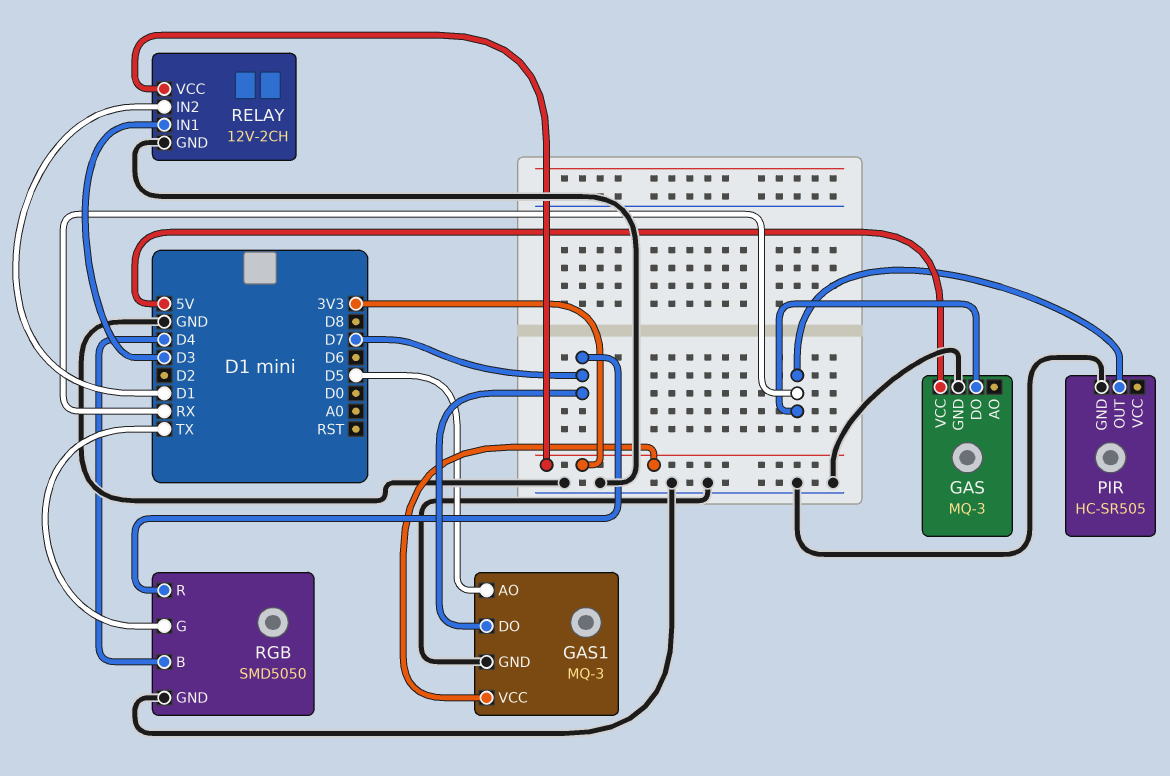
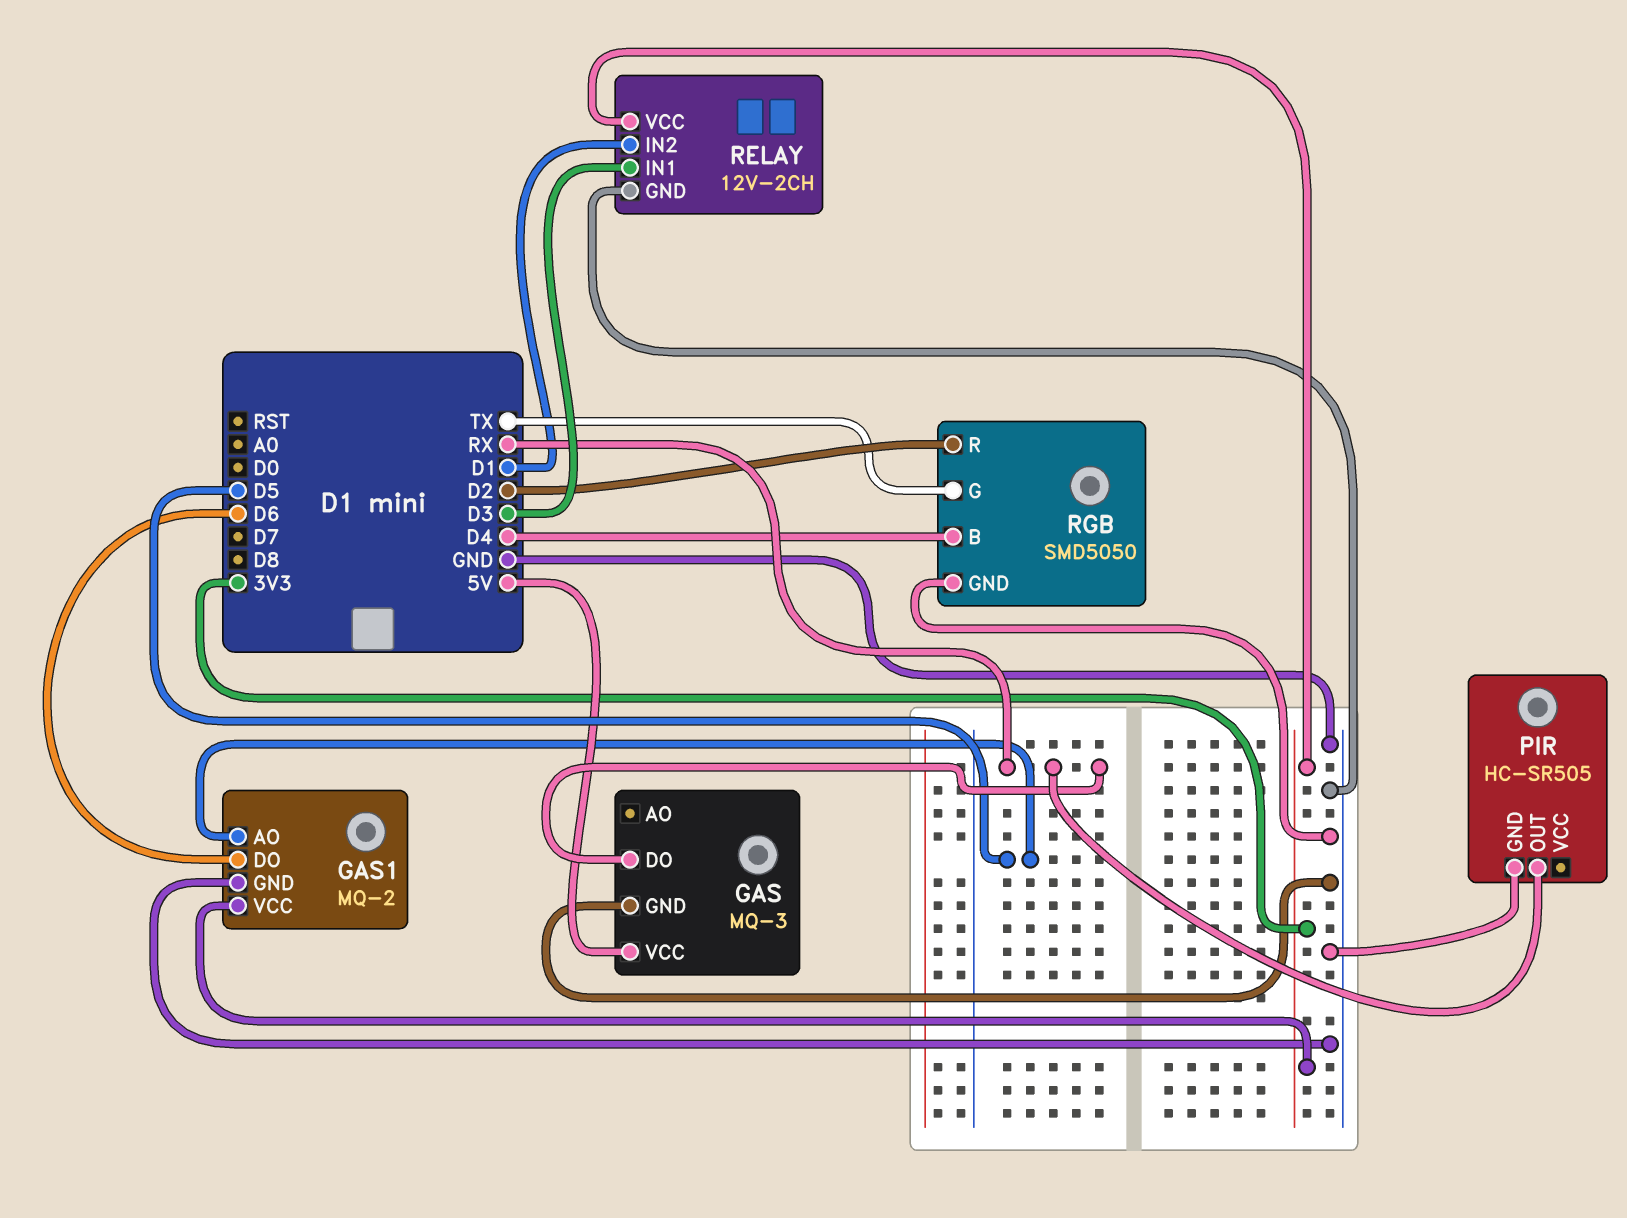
GAS1: MQ-3 -> MQ-2
GAS1 pin DO: D7 -> D6
RGB pin R: D7 -> D2

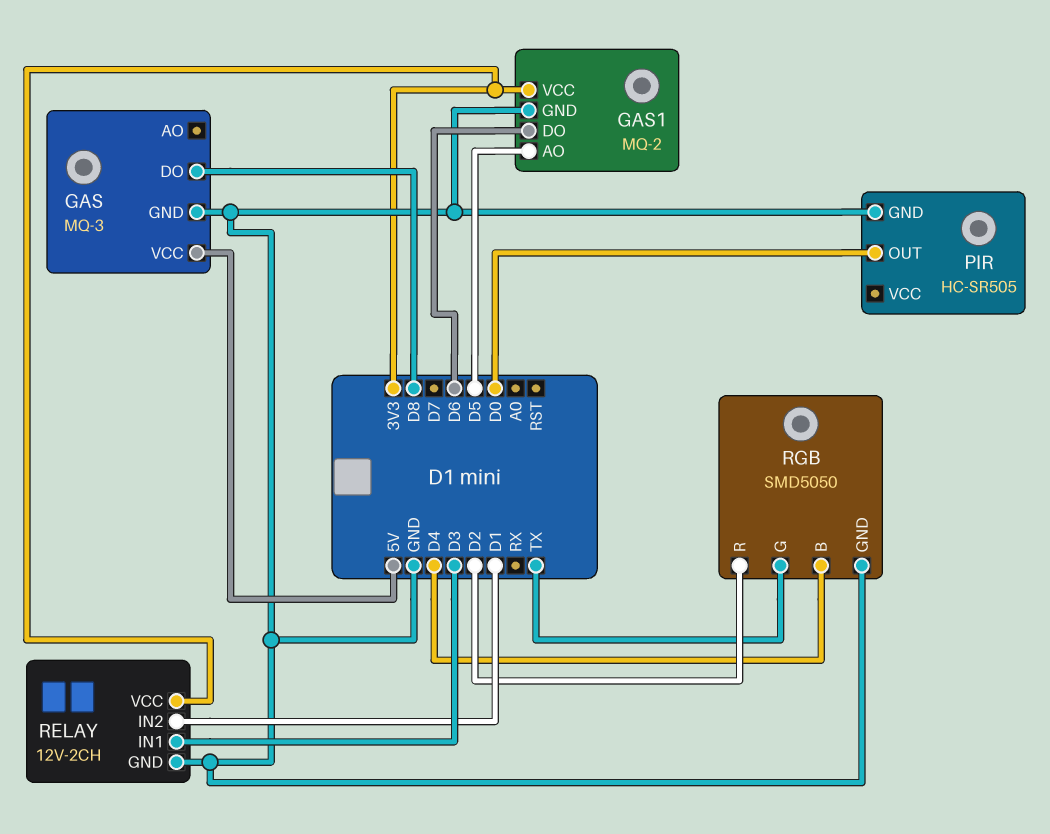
GAS pin DO: RX -> D8
PIR pin OUT: RX -> D0

